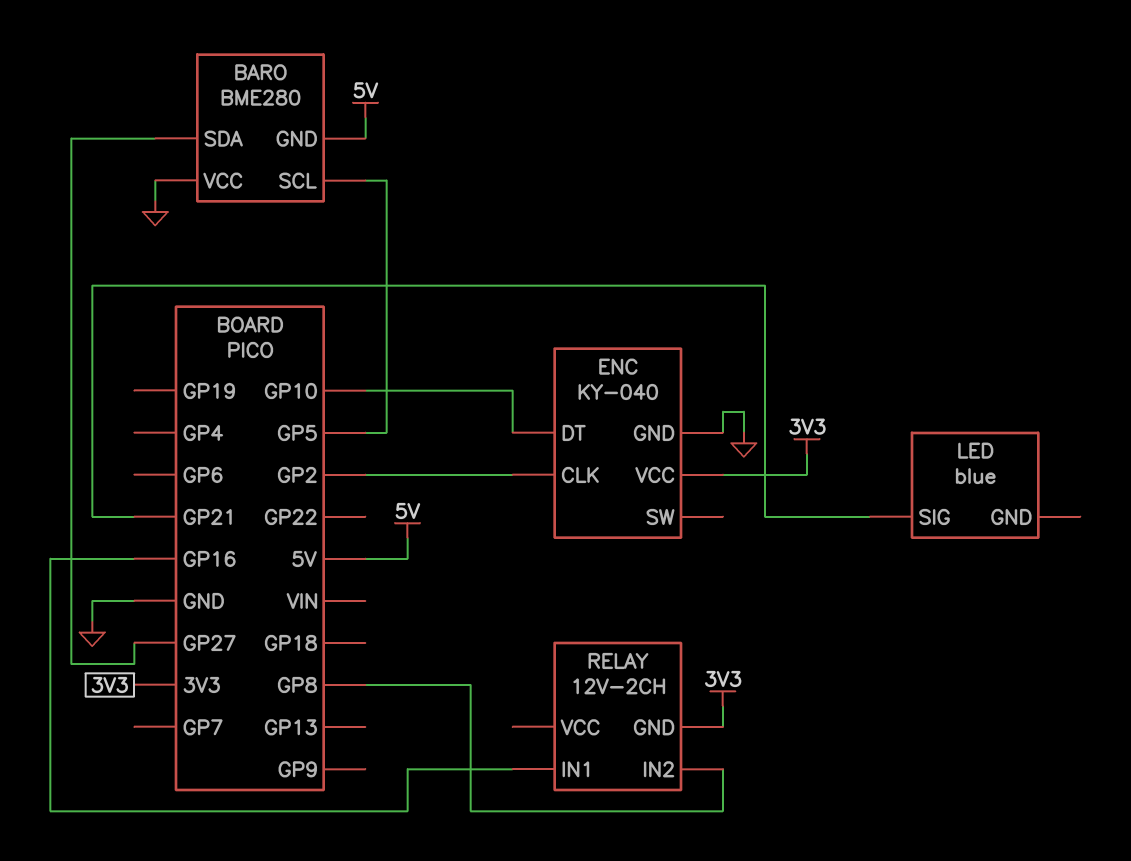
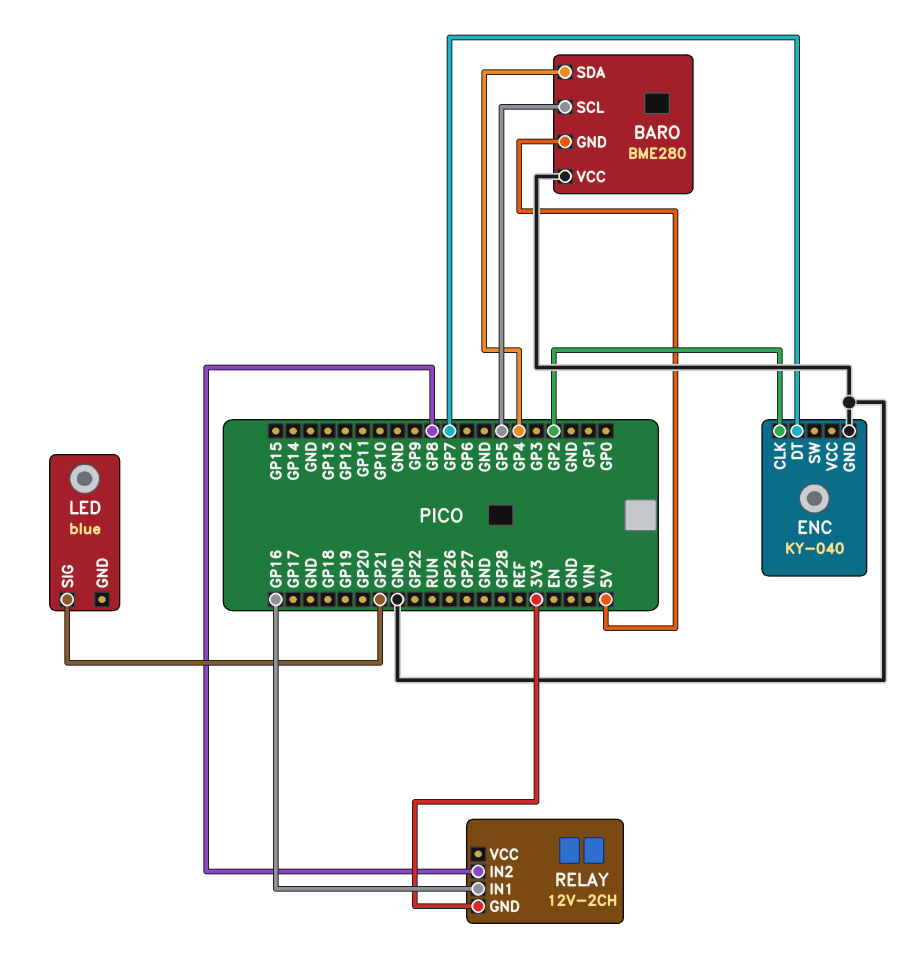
BARO pin SDA: GP27 -> GP4
ENC pin DT: GP10 -> GP7
ENC pin VCC: 3V3 -> none

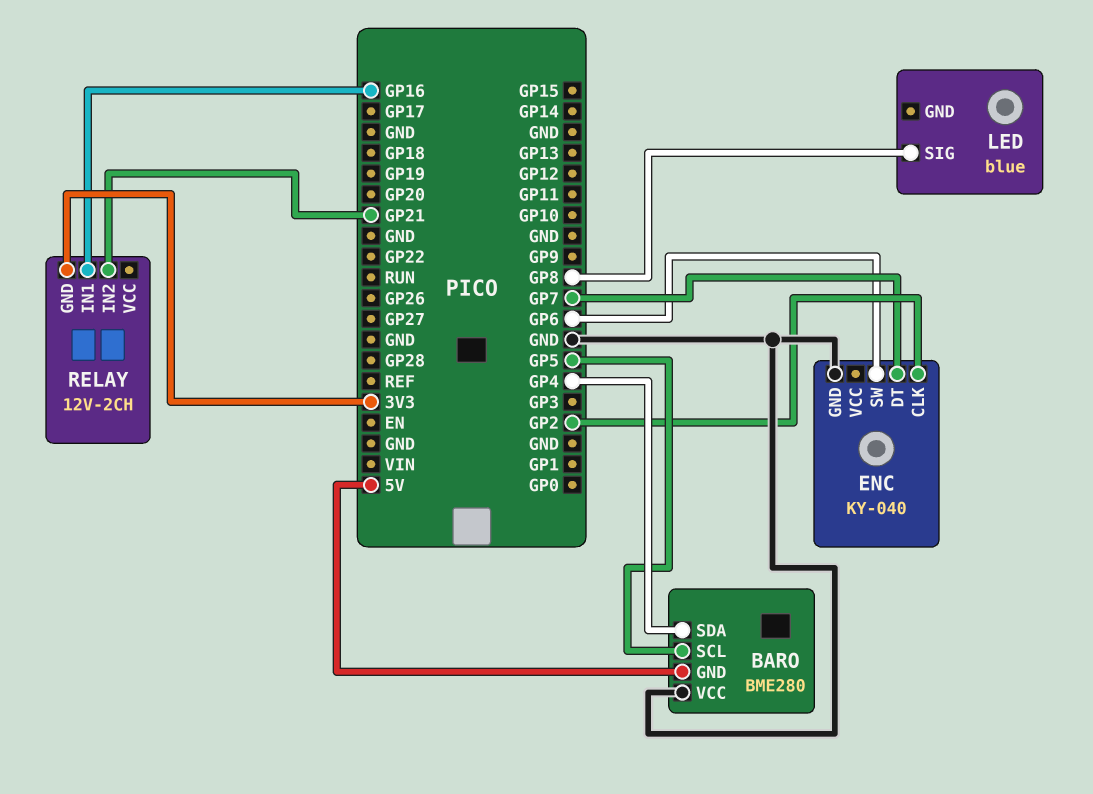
ENC pin SW: none -> GP6
LED pin SIG: GP21 -> GP8
RELAY pin IN2: GP8 -> GP21

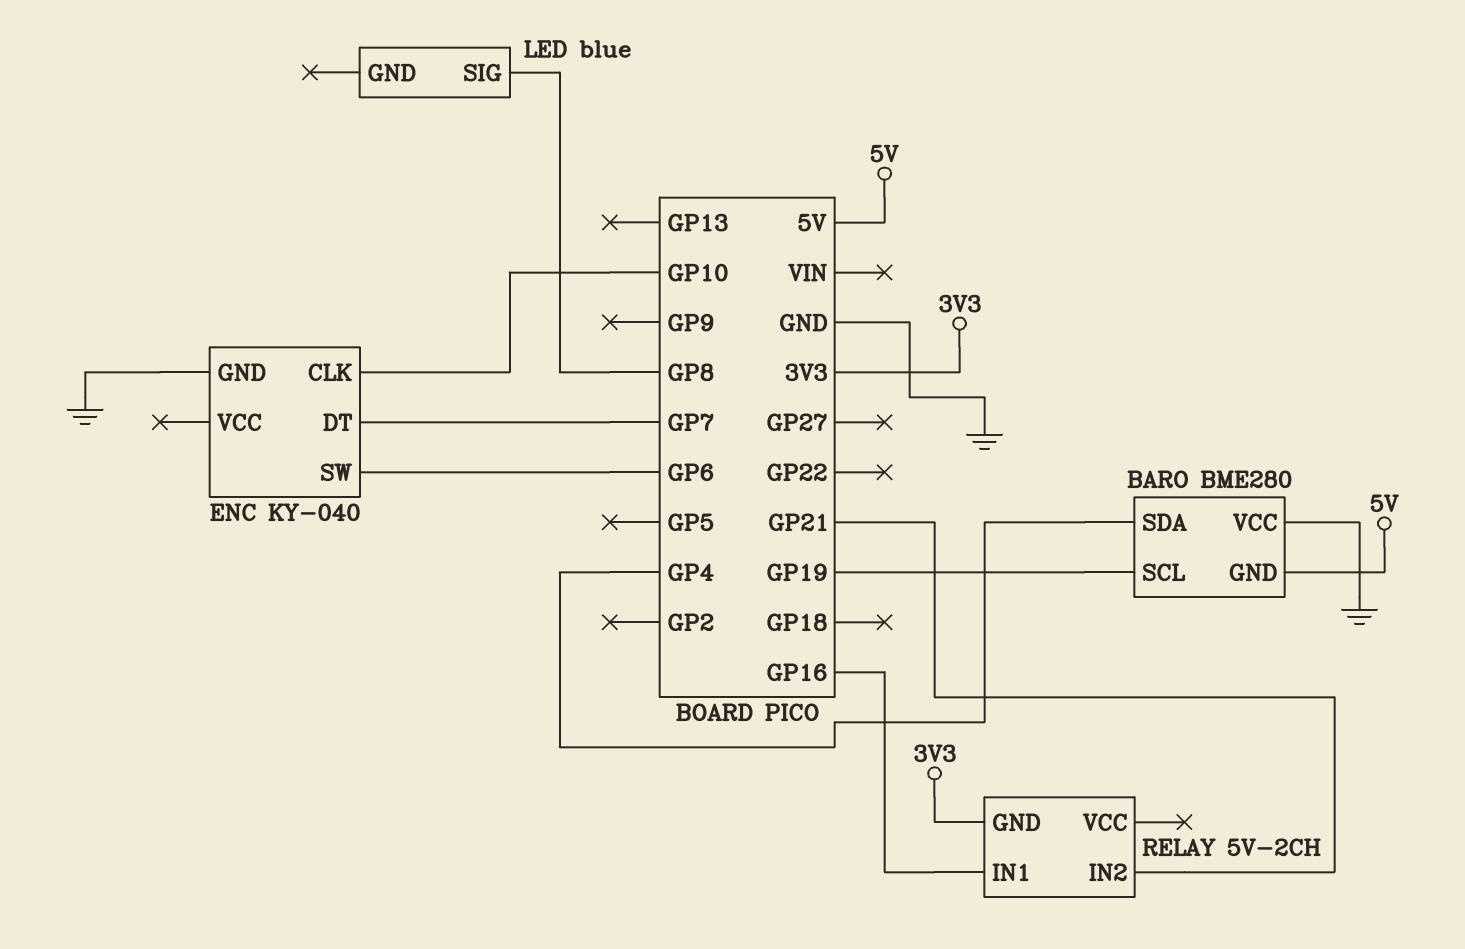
BARO pin SCL: GP5 -> GP19
ENC pin CLK: GP2 -> GP10
RELAY: 12V-2CH -> 5V-2CH

